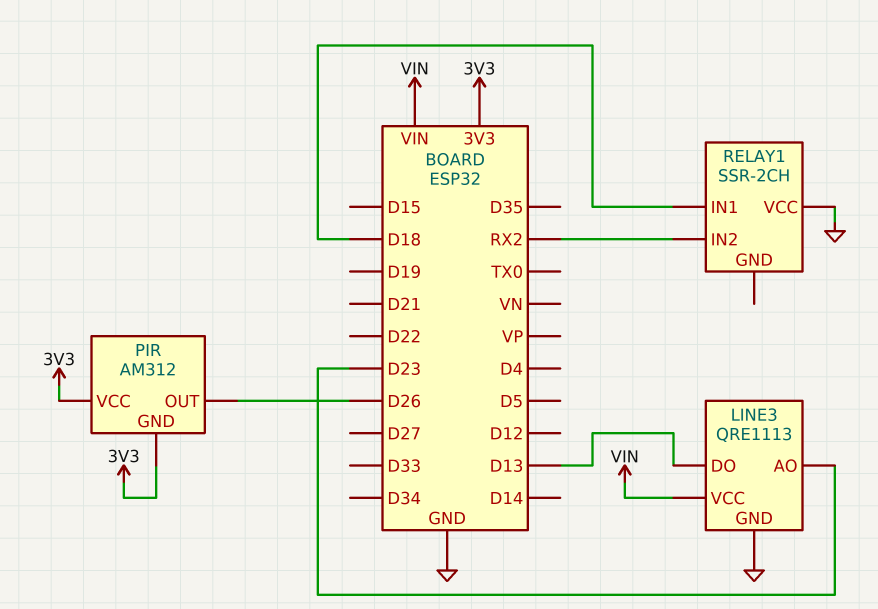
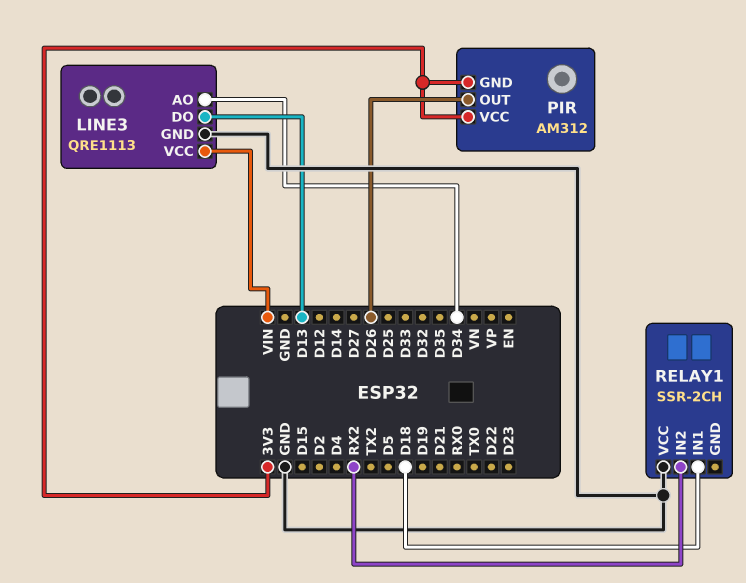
LINE3 pin AO: D23 -> D34

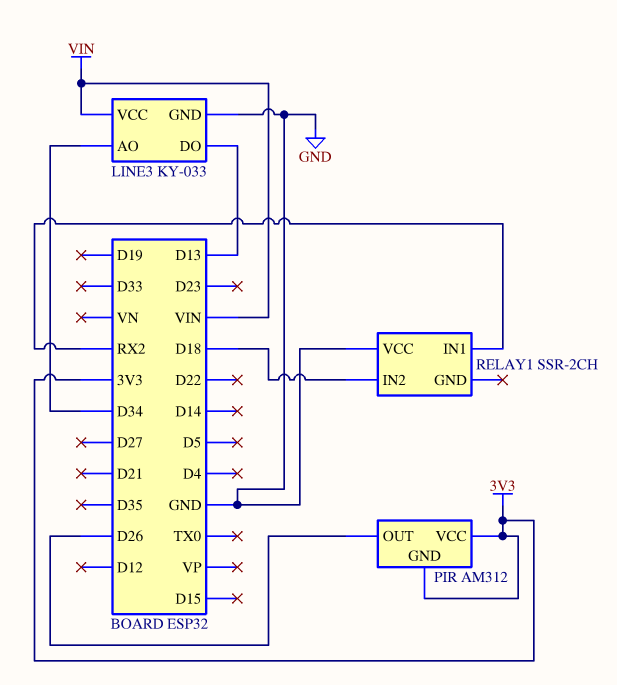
LINE3: QRE1113 -> KY-033
RELAY1 pin IN1: D18 -> RX2
RELAY1 pin IN2: RX2 -> D18

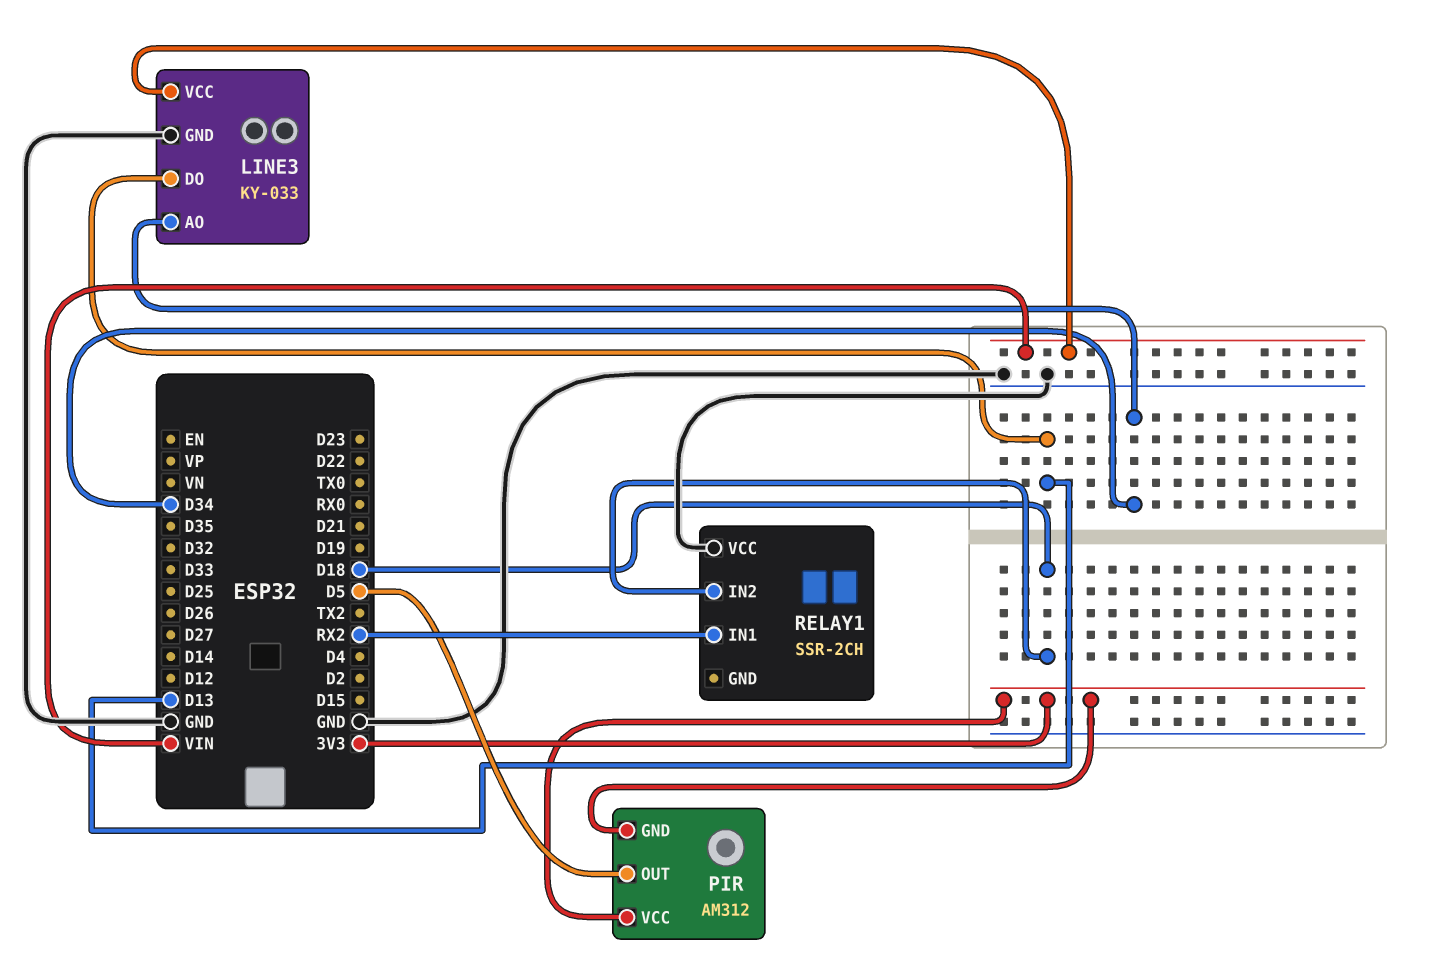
PIR pin OUT: D26 -> D5

